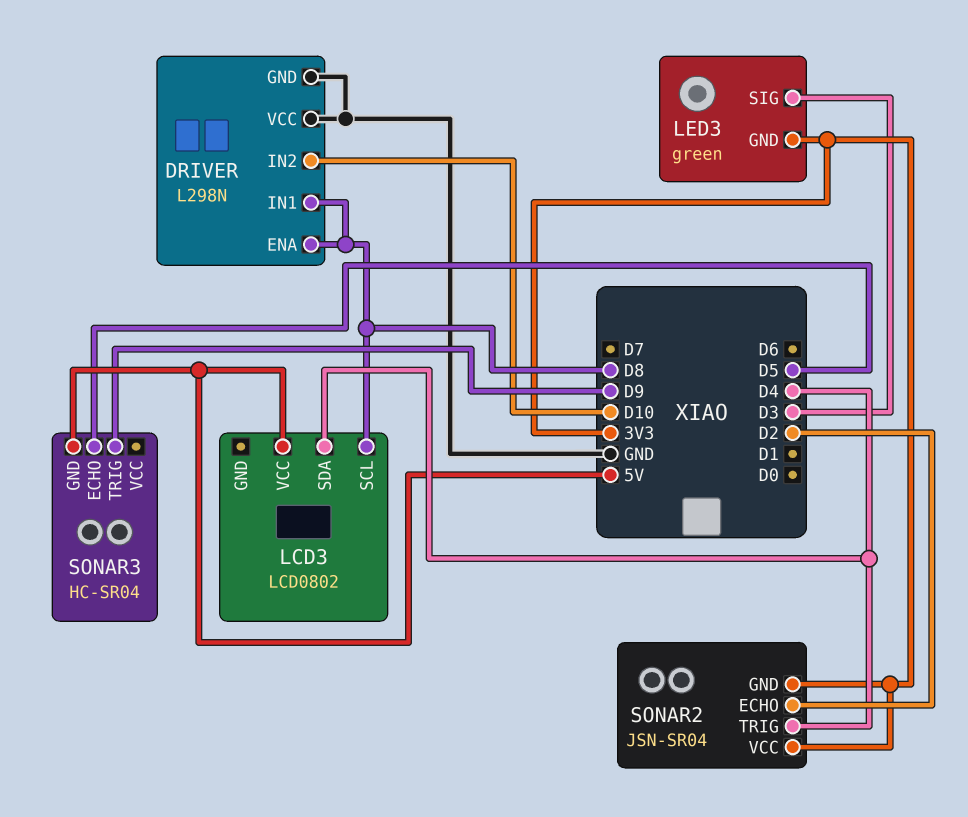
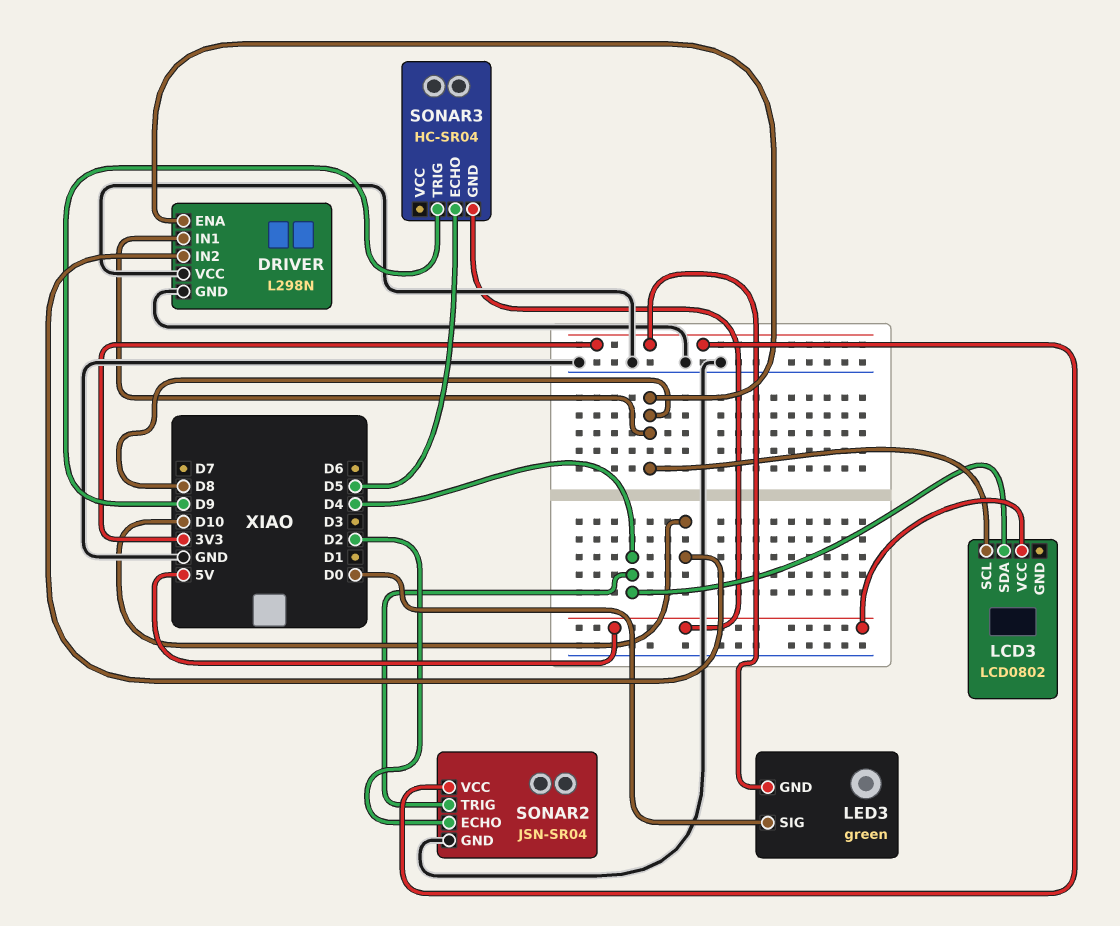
LED3 pin SIG: D3 -> D0
SONAR2 pin GND: 3V3 -> GND

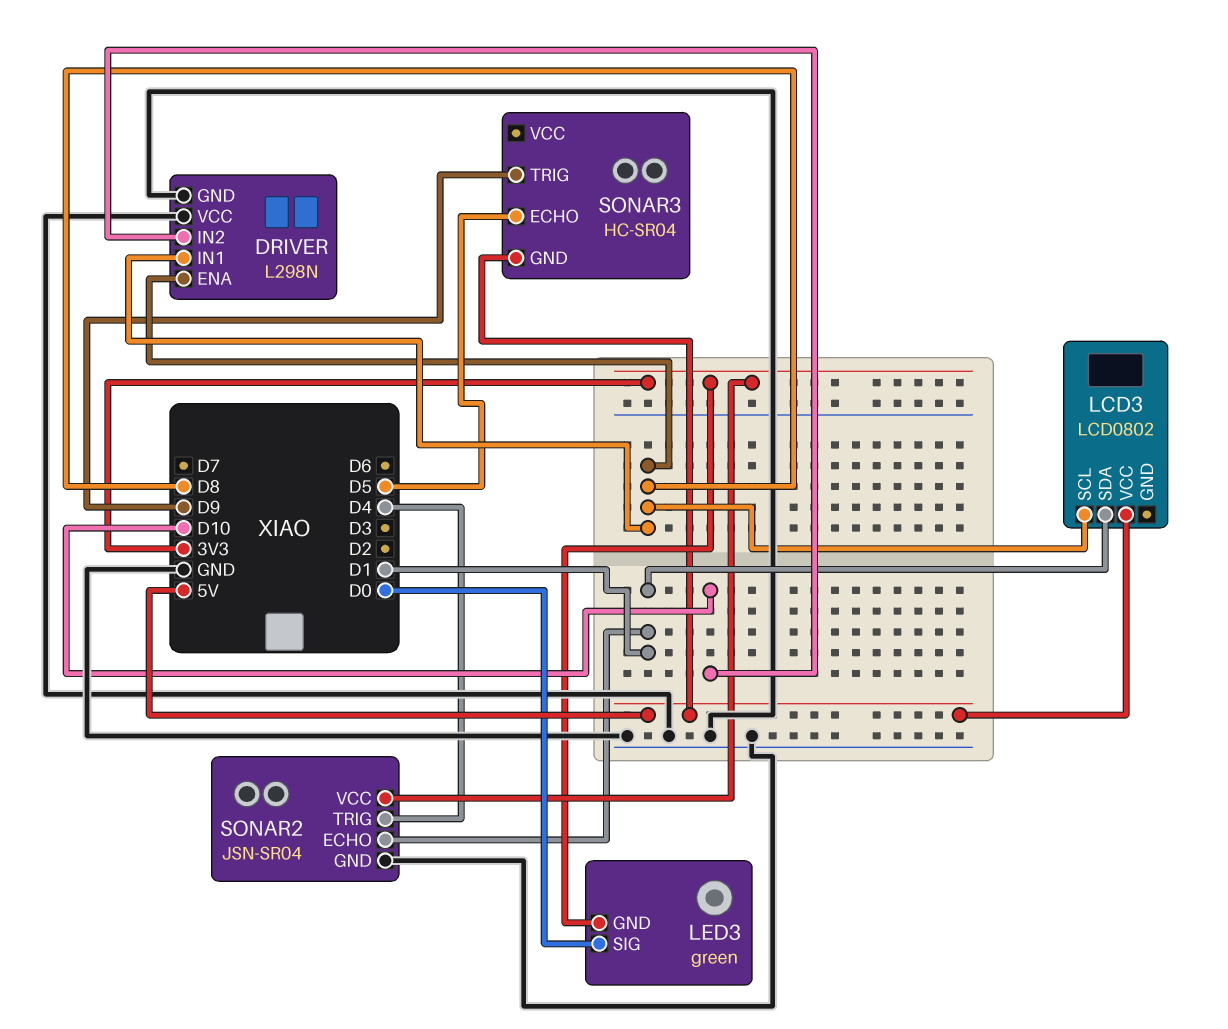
LCD3 pin SDA: D4 -> D1
SONAR2 pin ECHO: D2 -> D1

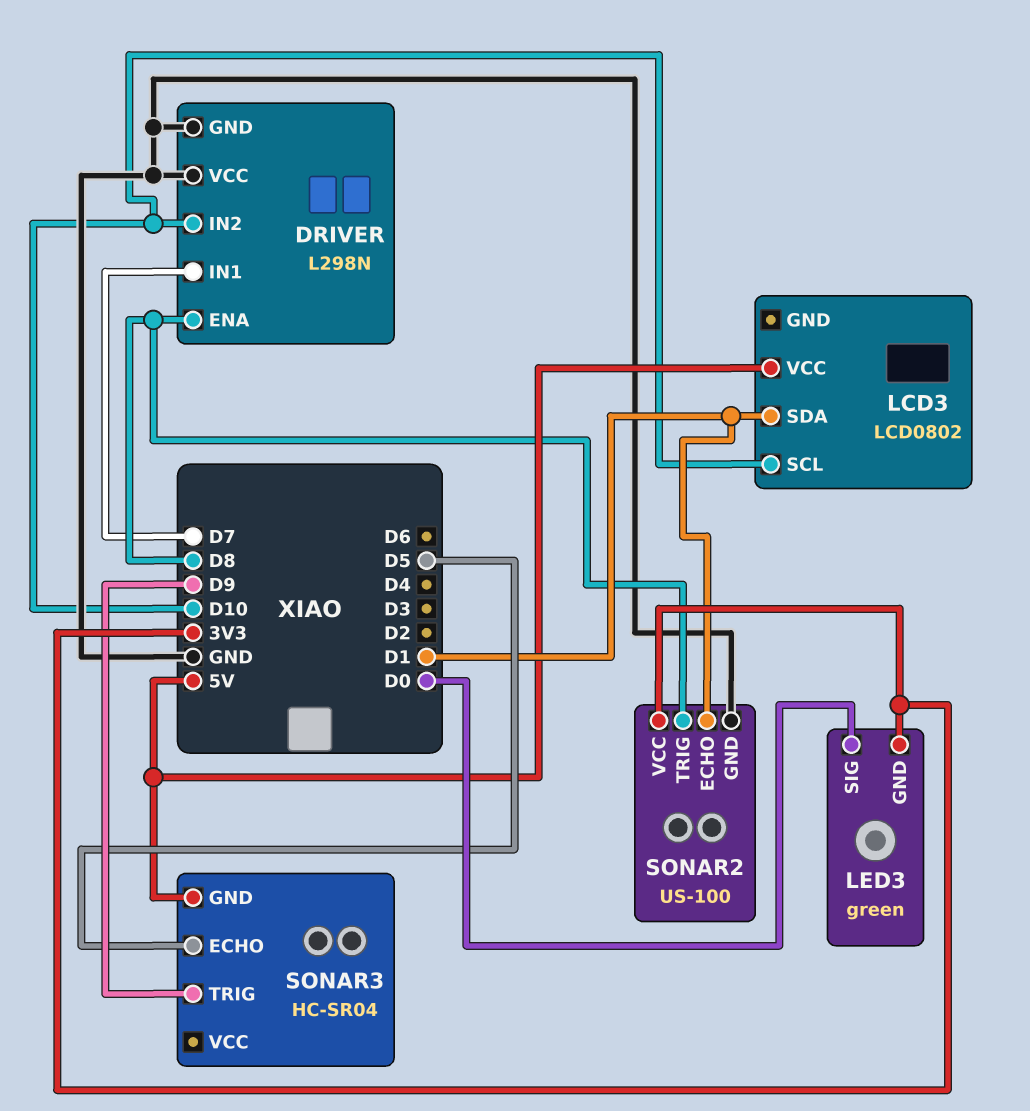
DRIVER pin IN1: D8 -> D7
LCD3 pin SCL: D8 -> D10
SONAR2: JSN-SR04 -> US-100
SONAR2 pin TRIG: D4 -> D8

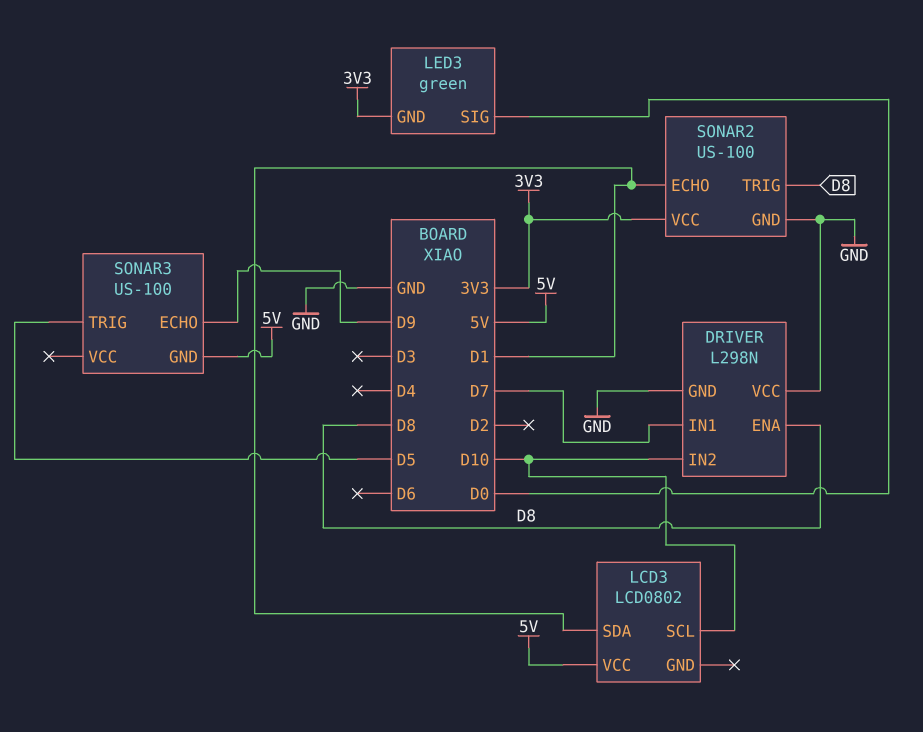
SONAR3: HC-SR04 -> US-100
SONAR3 pin ECHO: D5 -> D9
SONAR3 pin TRIG: D9 -> D5

